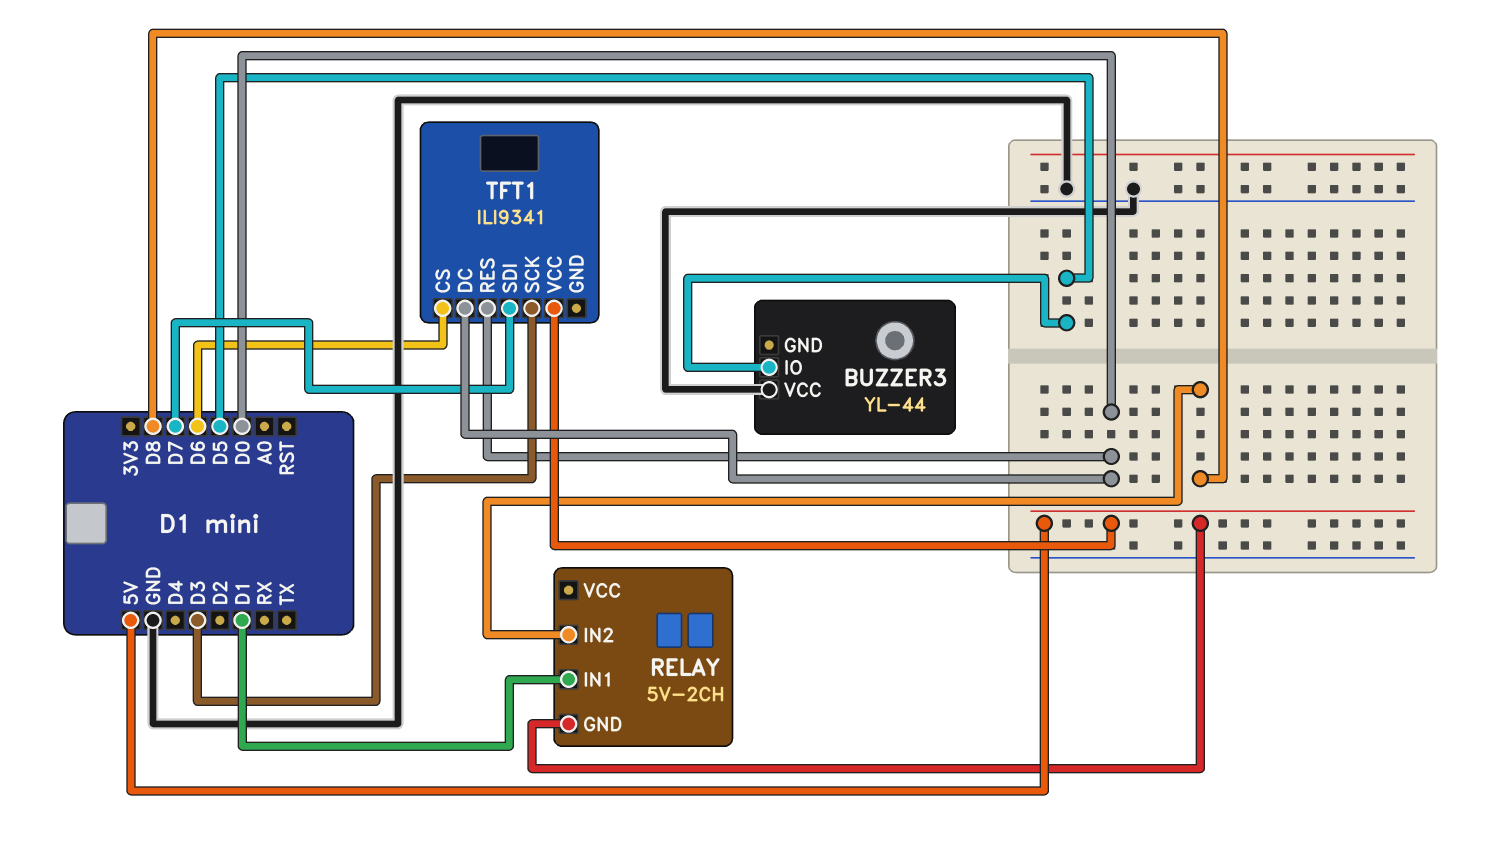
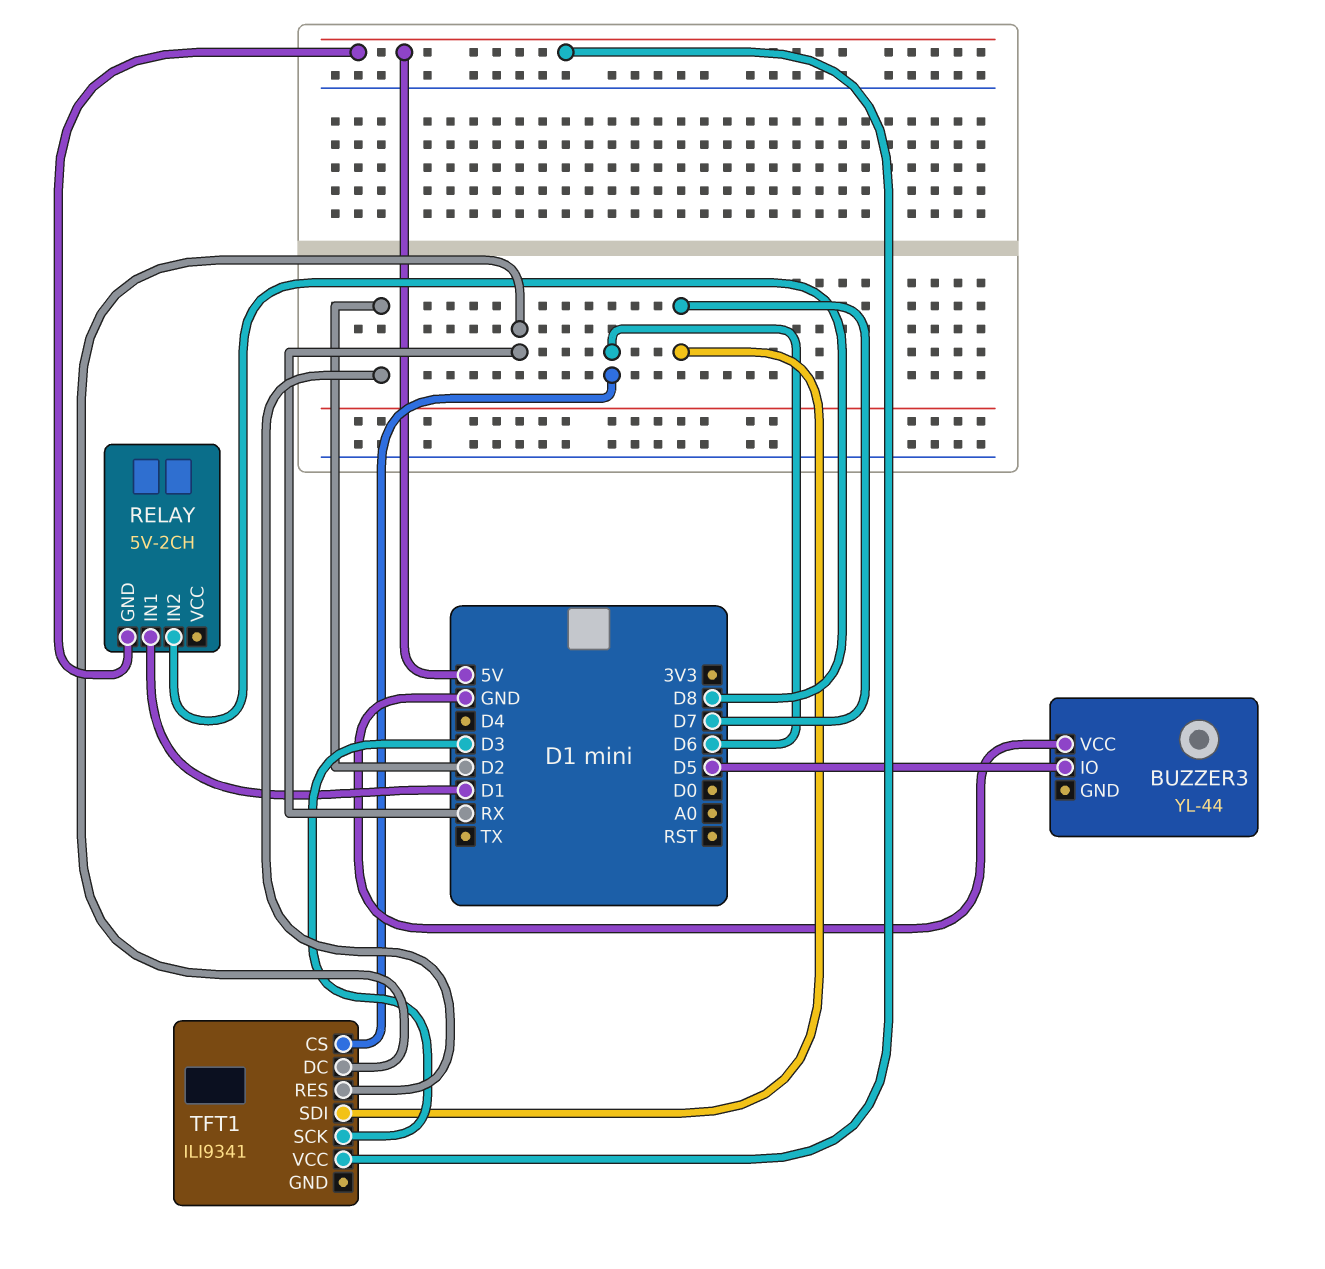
TFT1 pin DC: D0 -> RX
TFT1 pin RES: D0 -> D2

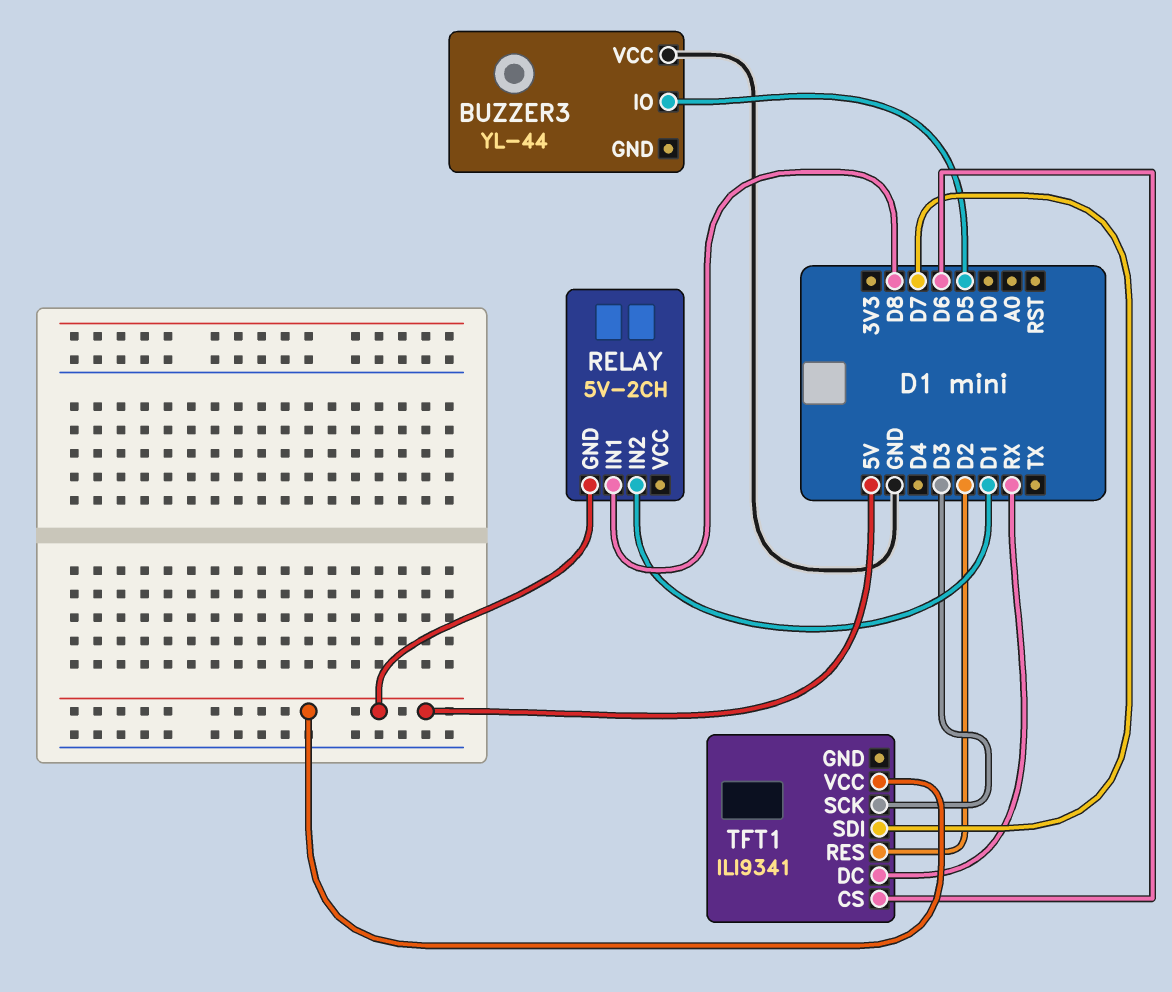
RELAY pin IN1: D1 -> D8
RELAY pin IN2: D8 -> D1

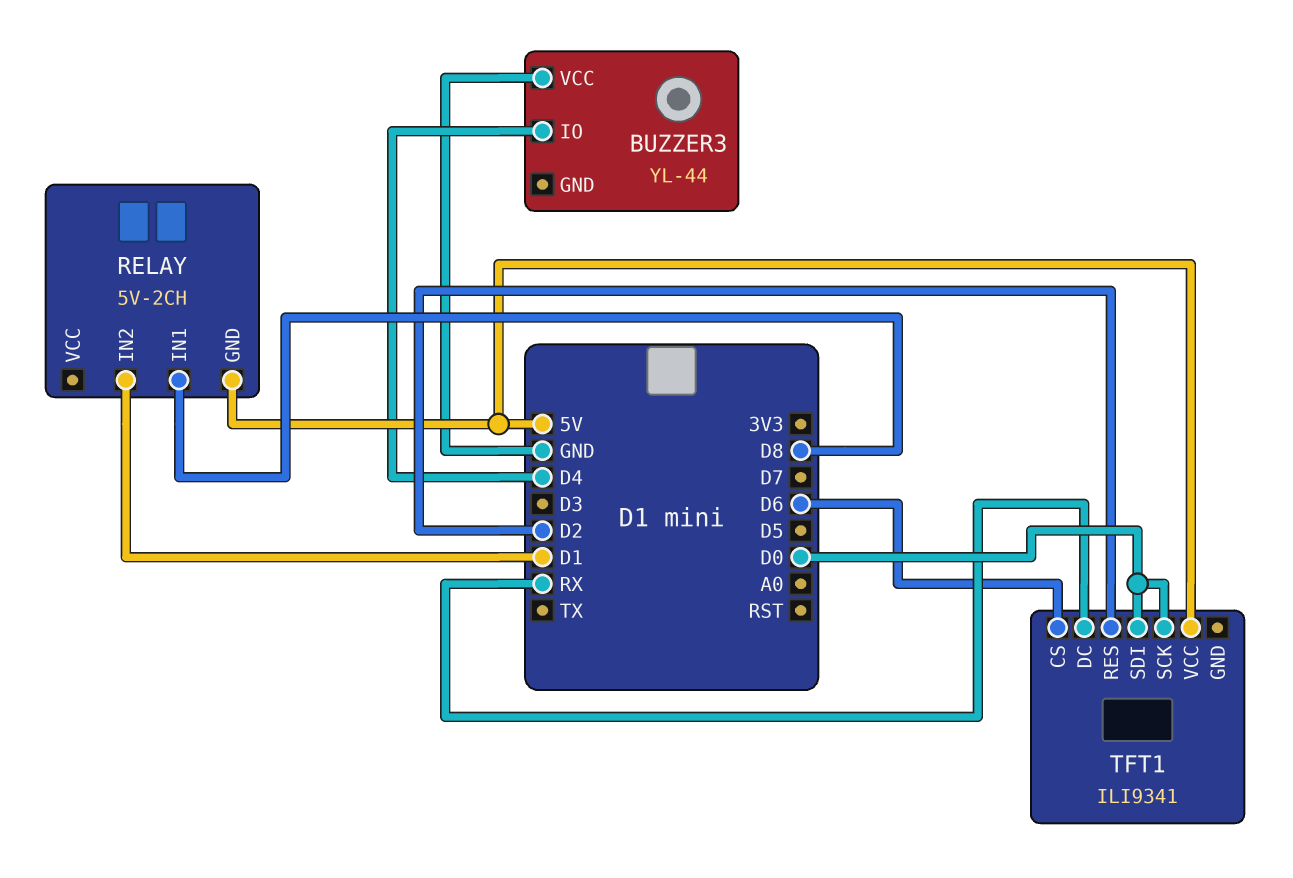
BUZZER3 pin IO: D5 -> D4
TFT1 pin SCK: D3 -> D0
TFT1 pin SDI: D7 -> D0

